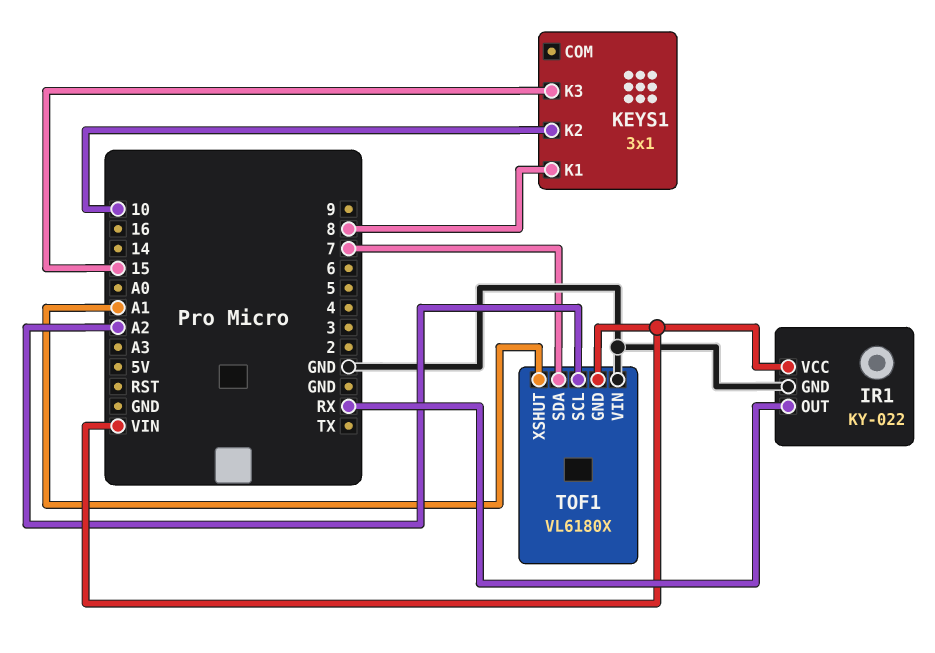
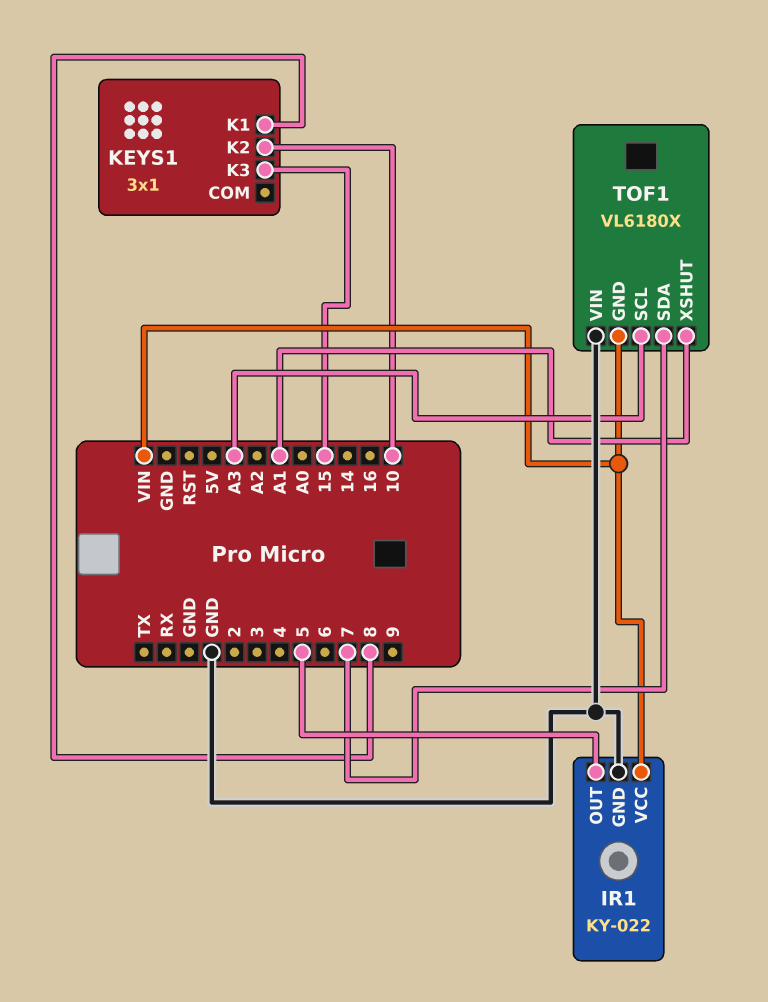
IR1 pin OUT: RX -> 5
TOF1 pin SCL: A2 -> A3

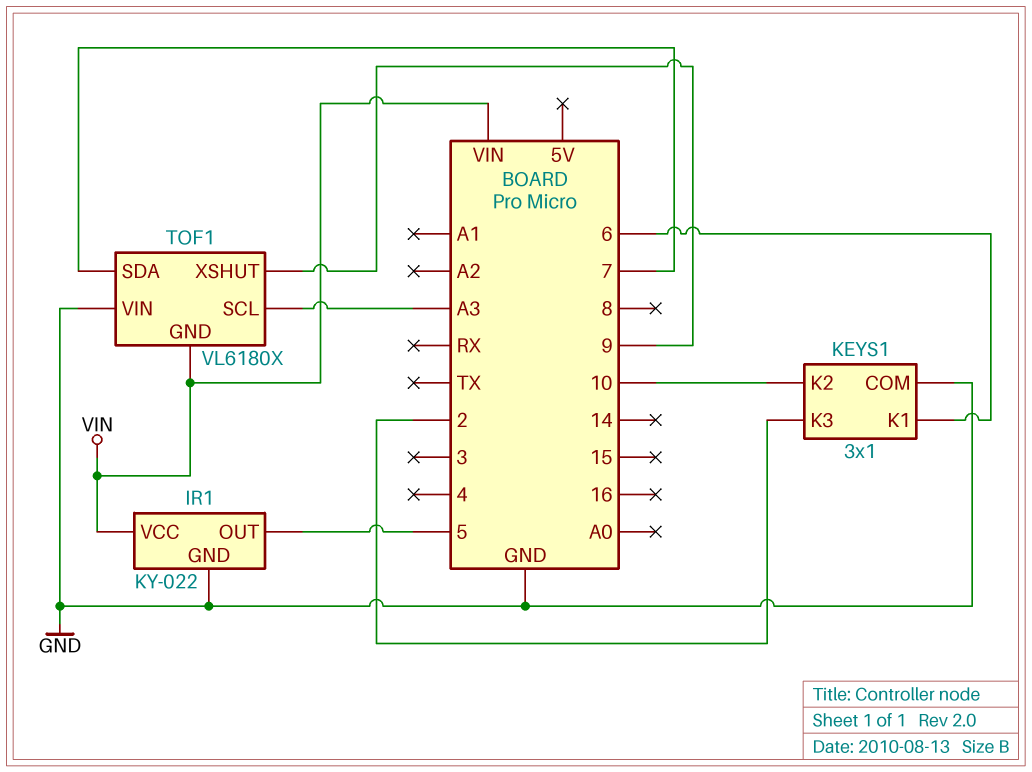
KEYS1 pin COM: none -> GND
KEYS1 pin K1: 8 -> 6
KEYS1 pin K3: 15 -> 2
TOF1 pin XSHUT: A1 -> 9

